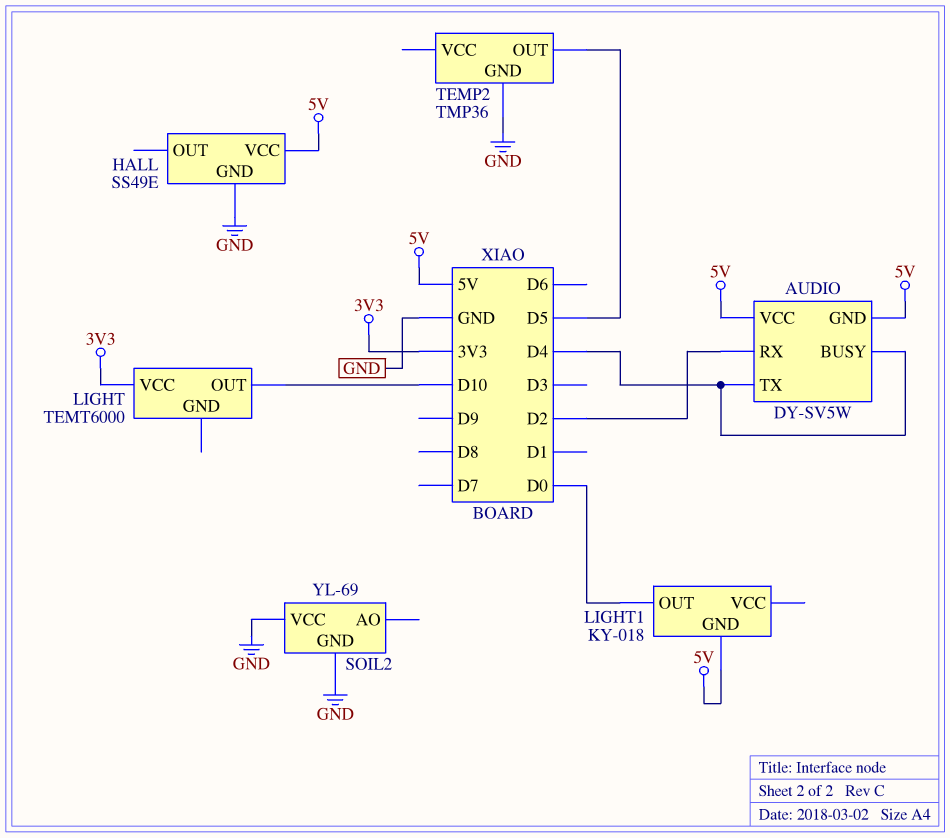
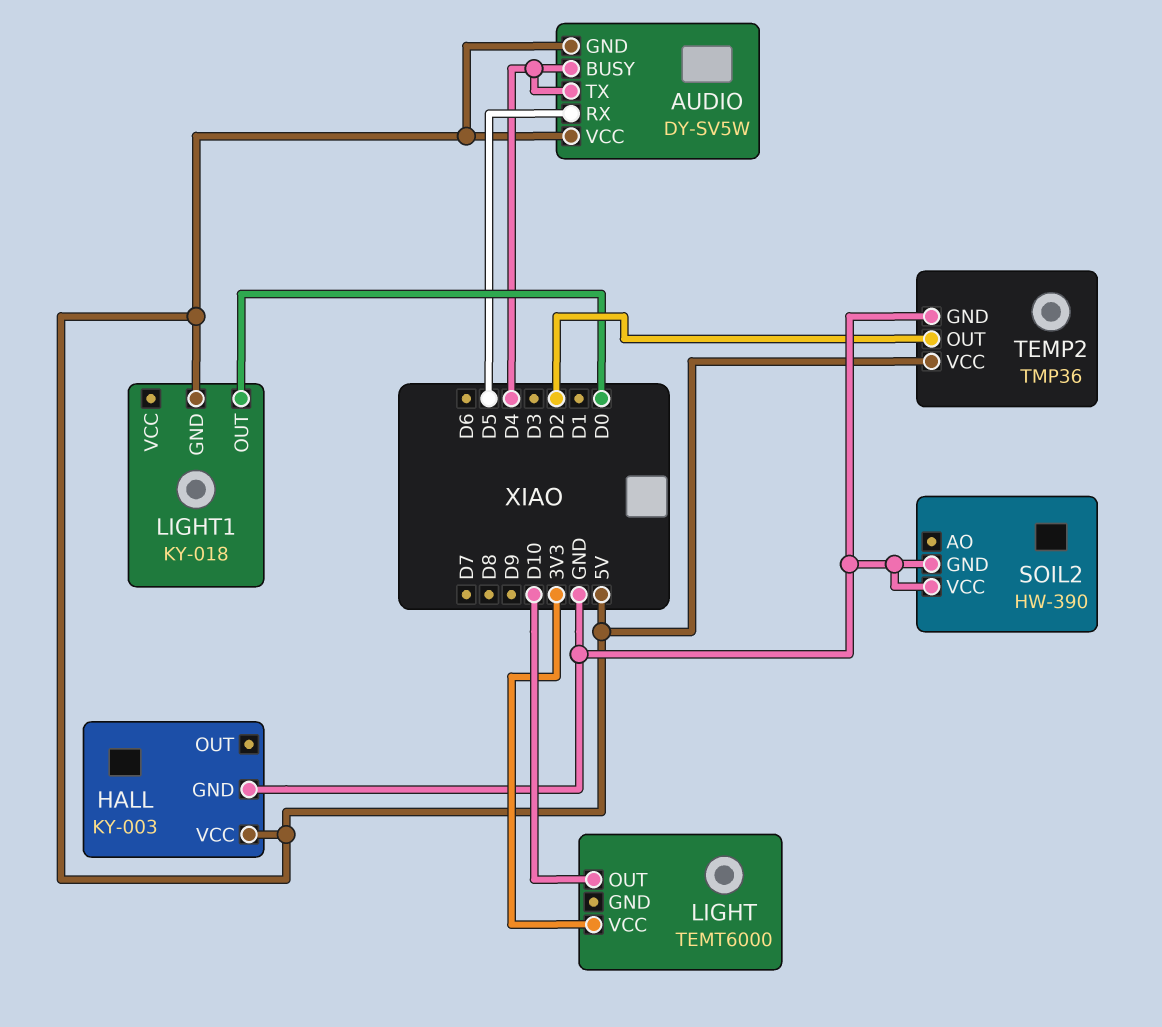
AUDIO pin RX: D2 -> D5
HALL: SS49E -> KY-003
SOIL2: YL-69 -> HW-390
TEMP2 pin OUT: D5 -> D2
TEMP2 pin VCC: none -> 5V

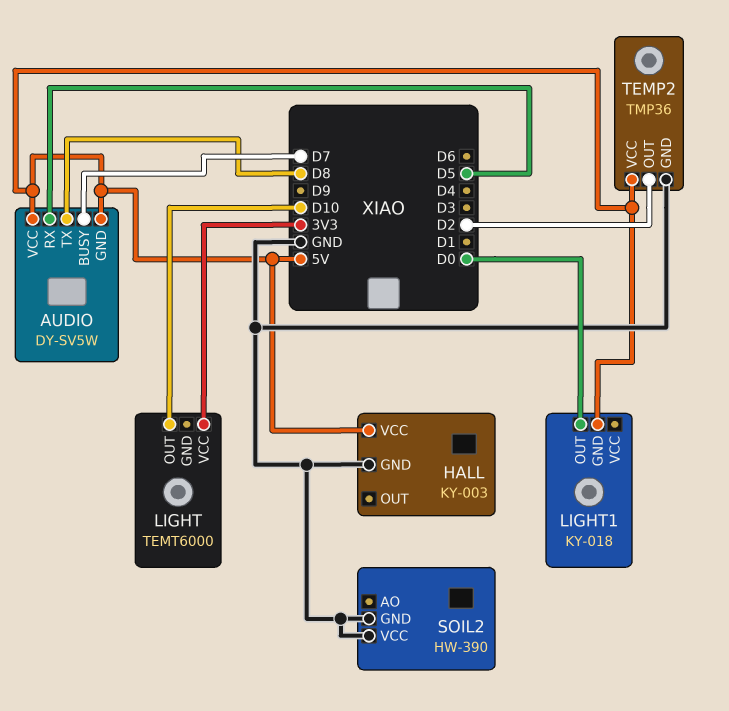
AUDIO pin BUSY: D4 -> D7
AUDIO pin TX: D4 -> D8

